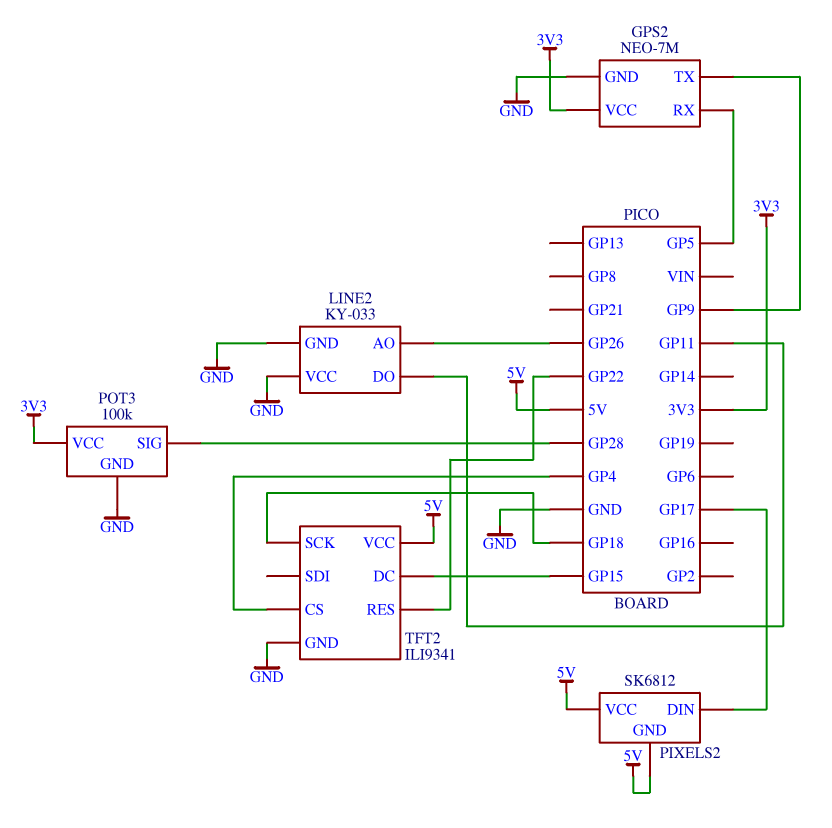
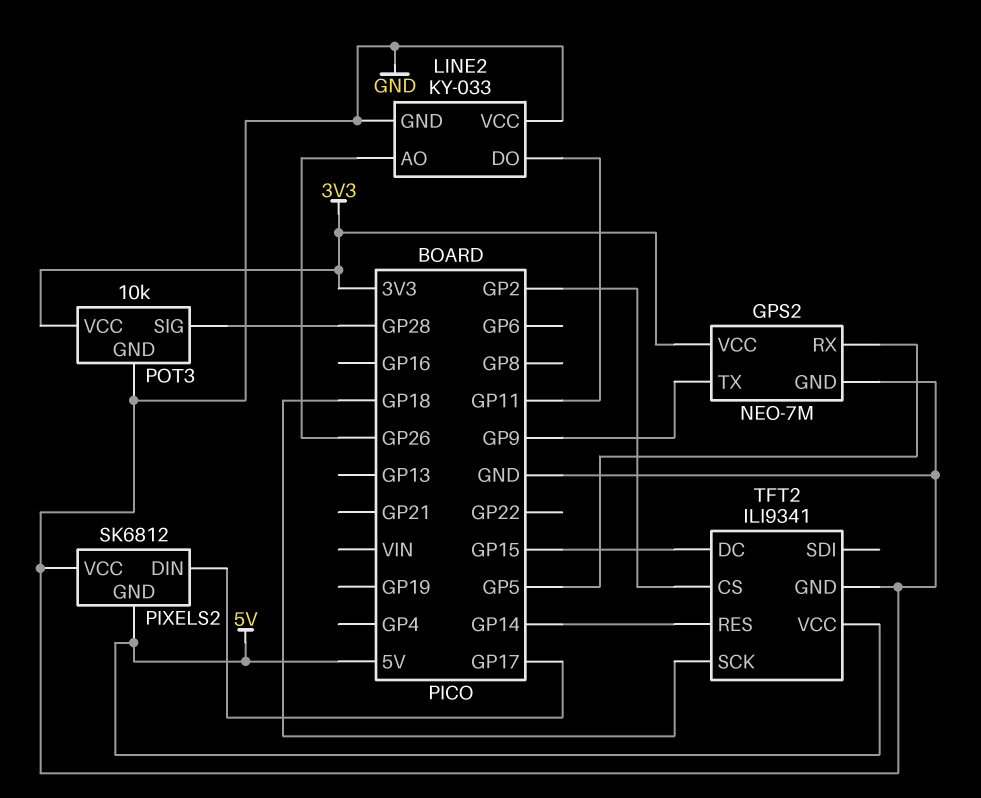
PIXELS2 pin VCC: 5V -> GND
POT3: 100k -> 10k
TFT2 pin CS: GP4 -> GP2
TFT2 pin RES: GP22 -> GP14

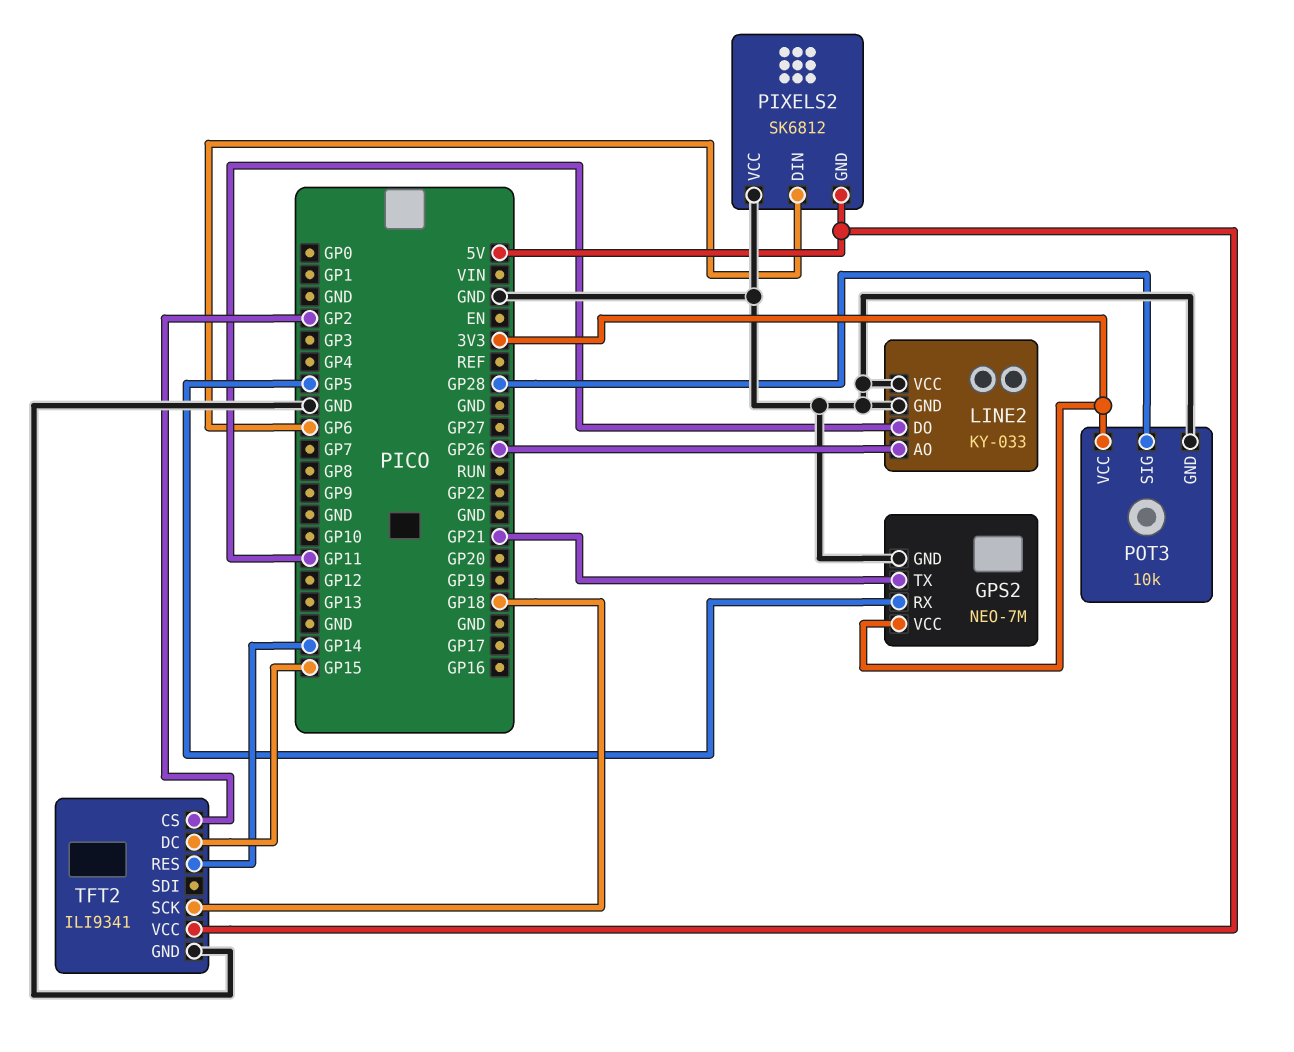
GPS2 pin TX: GP9 -> GP21
PIXELS2 pin DIN: GP17 -> GP6

